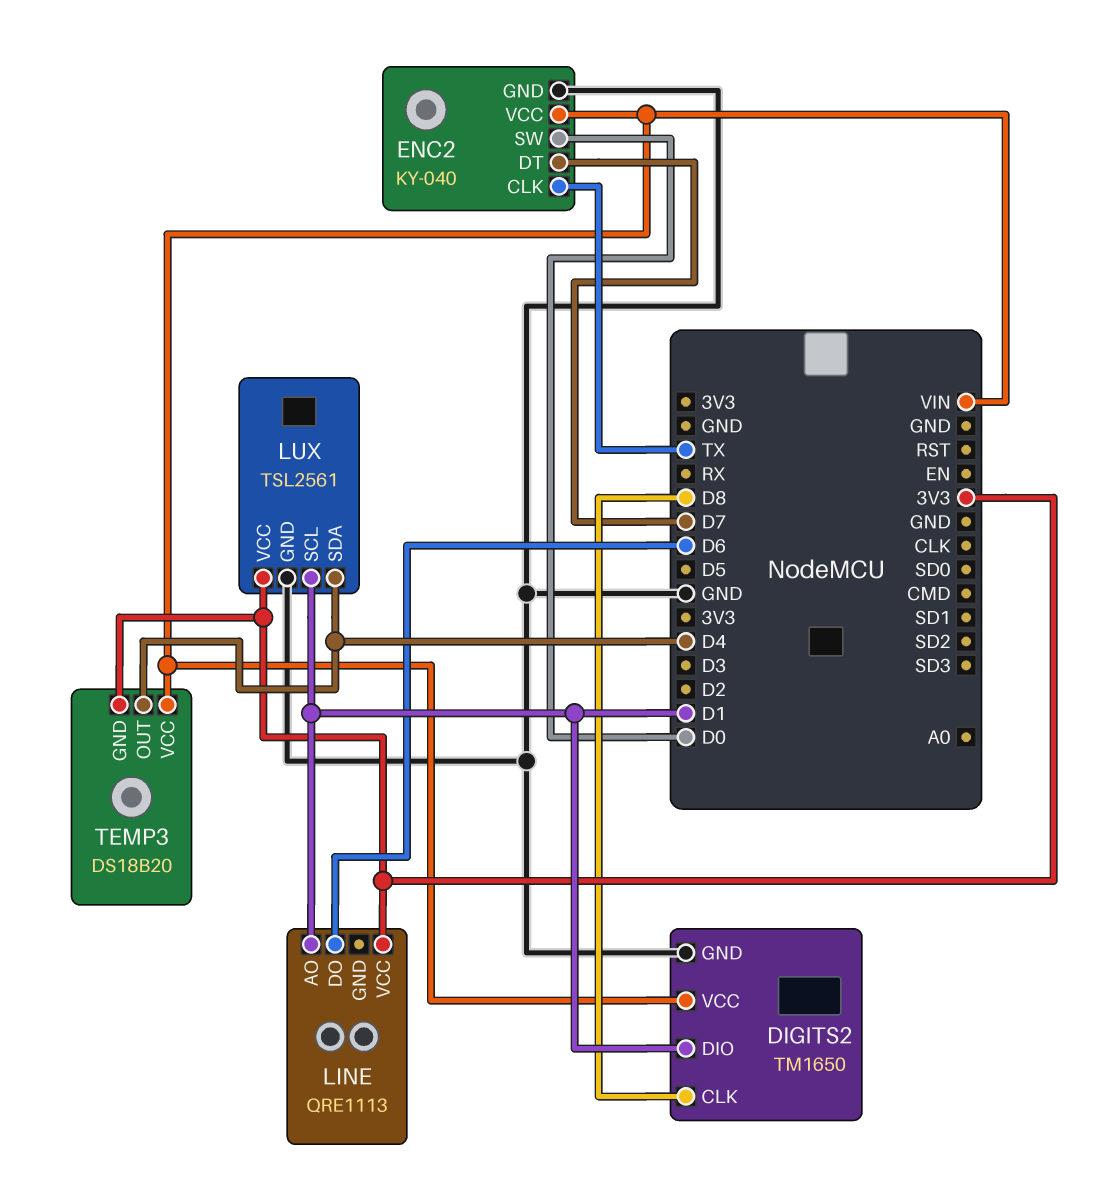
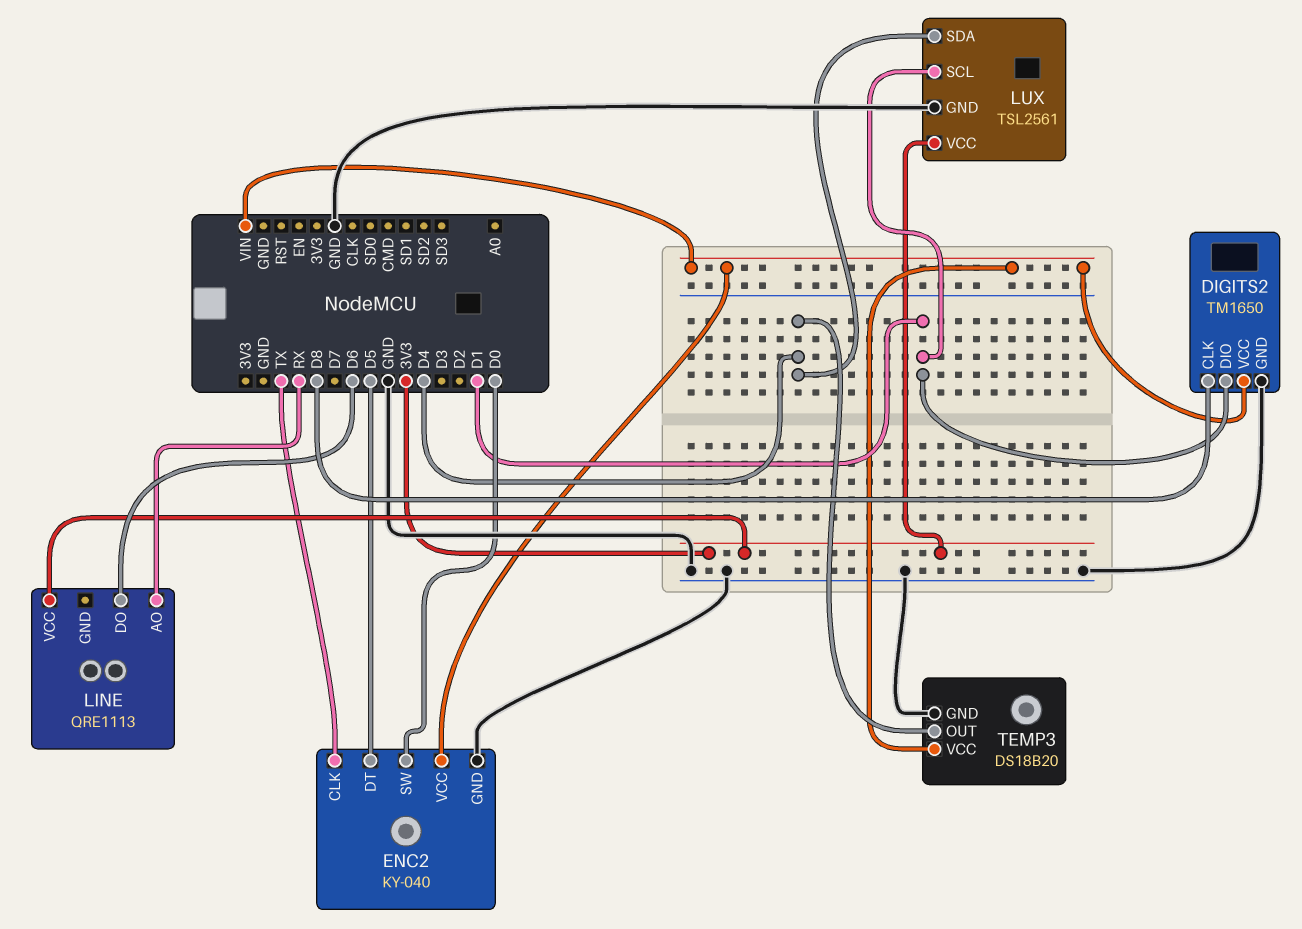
ENC2 pin DT: D7 -> D5
LINE pin AO: D1 -> RX
TEMP3 pin GND: 3V3 -> GND

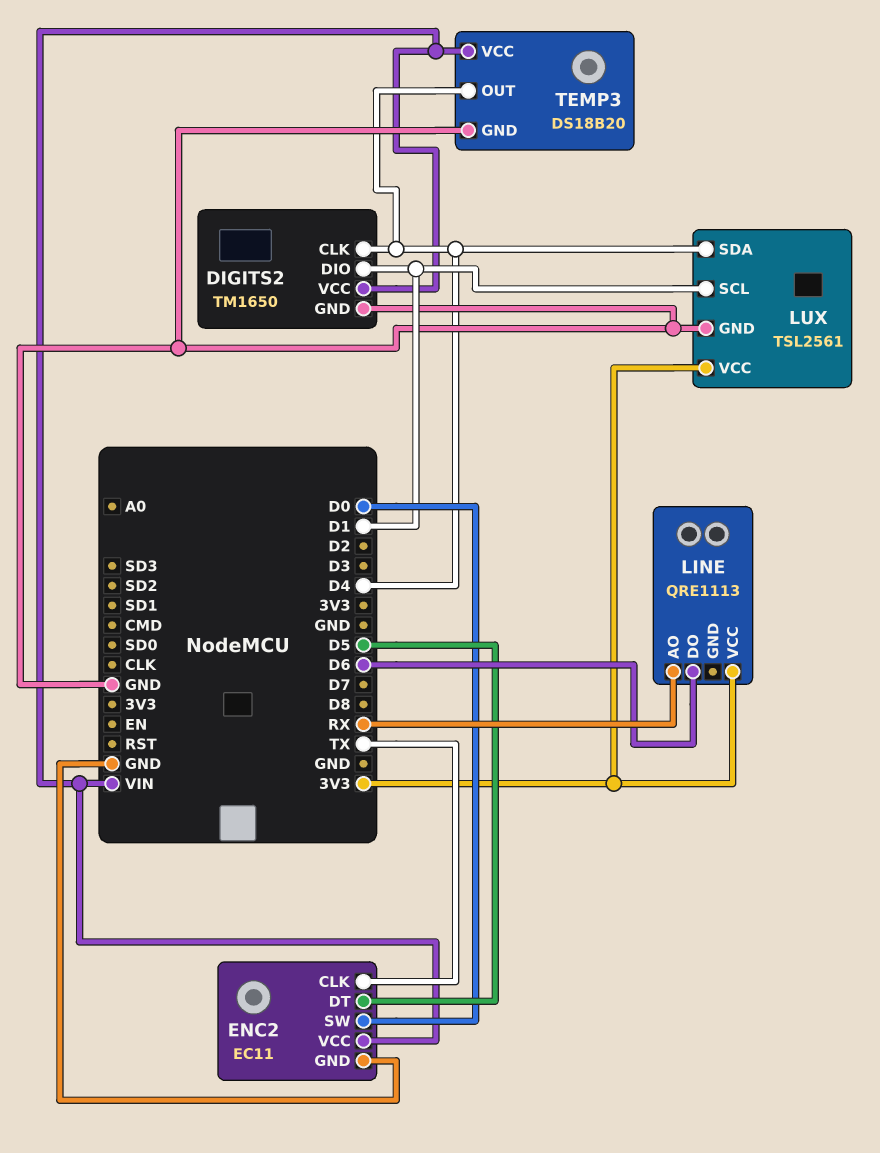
DIGITS2 pin CLK: D8 -> D4
ENC2: KY-040 -> EC11

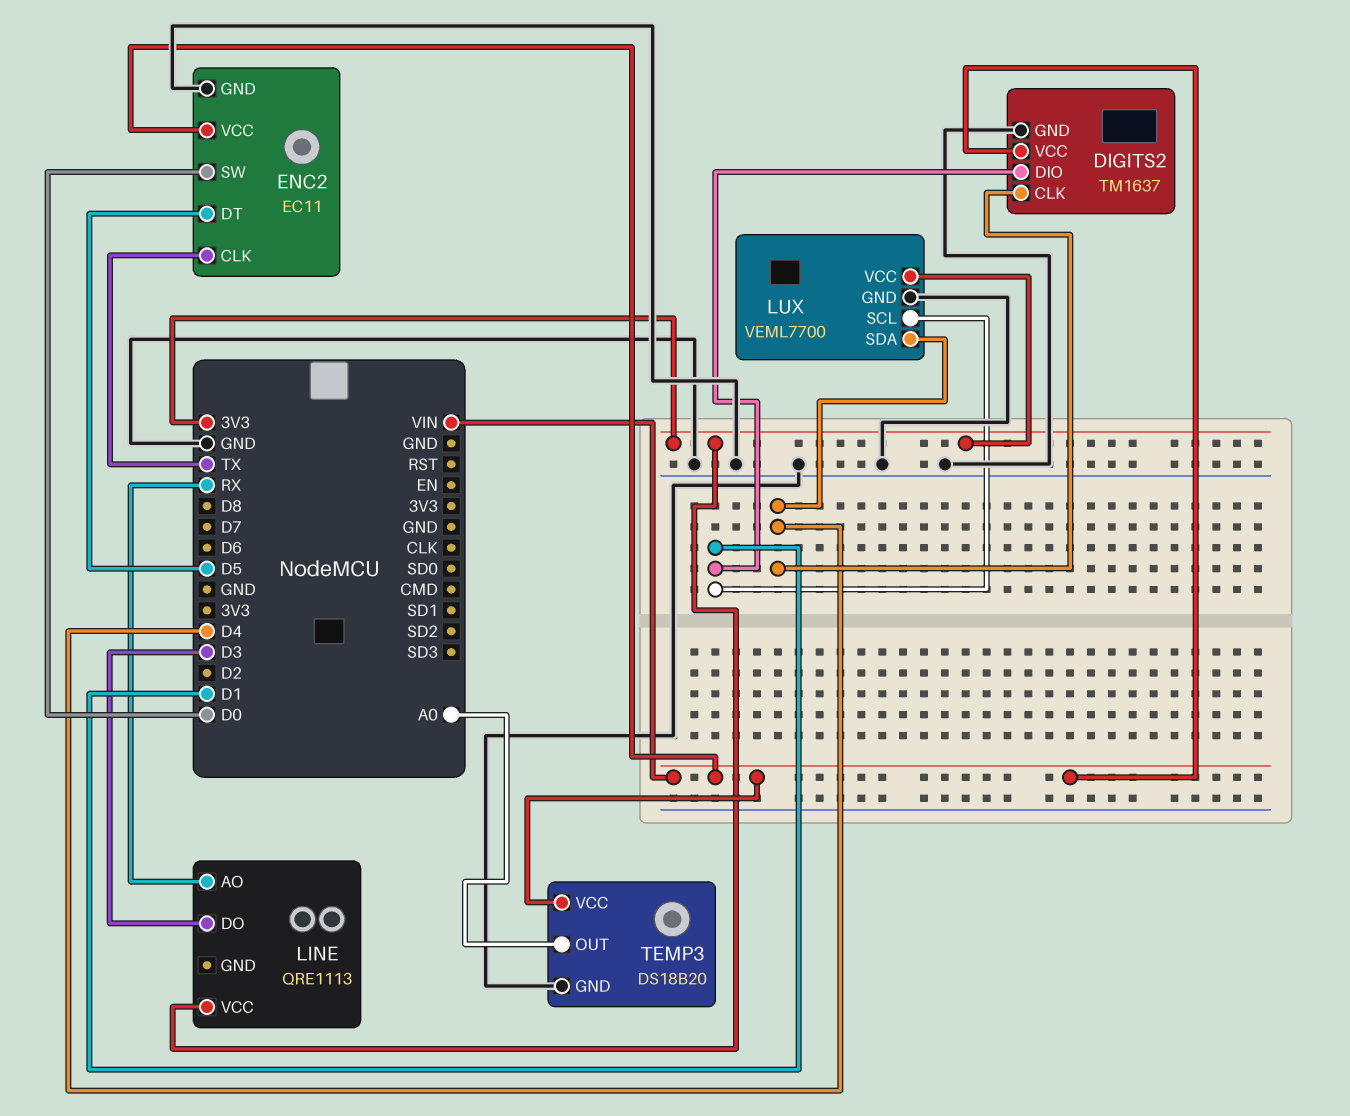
DIGITS2: TM1650 -> TM1637
LINE pin DO: D6 -> D3
LUX: TSL2561 -> VEML7700
TEMP3 pin OUT: D4 -> A0

